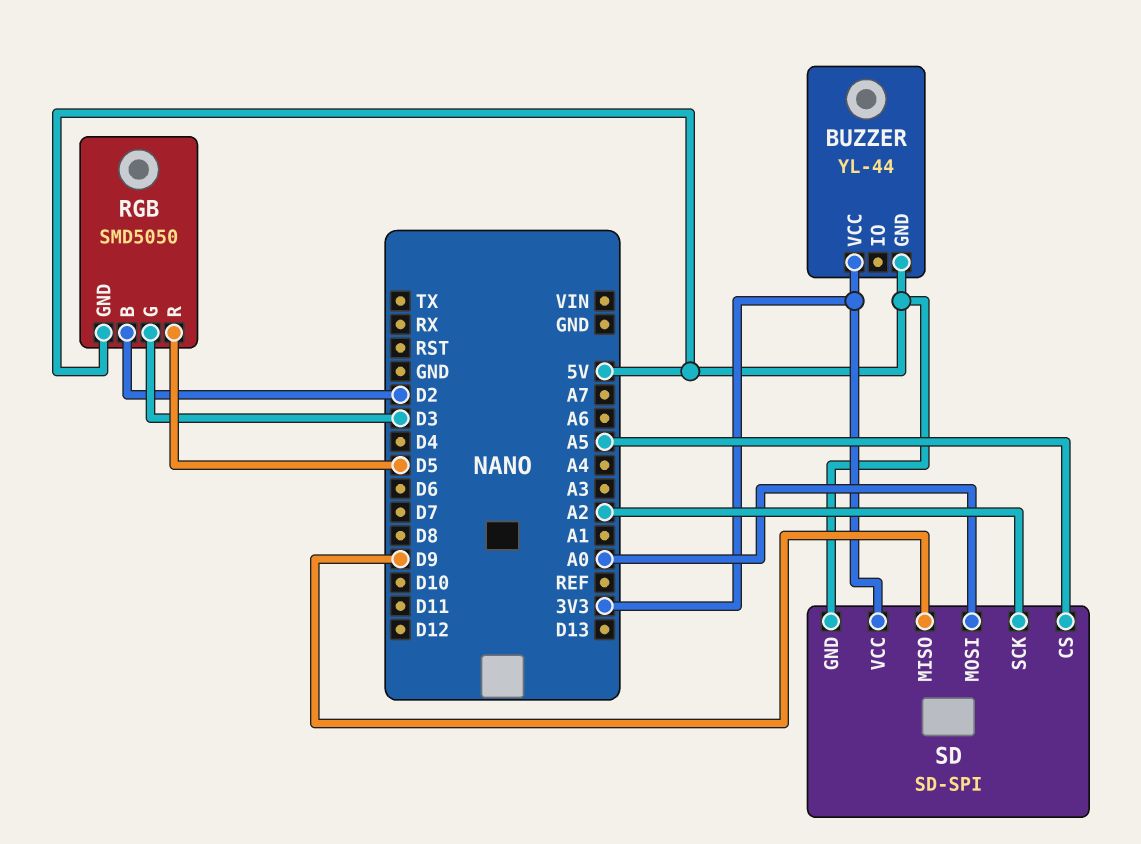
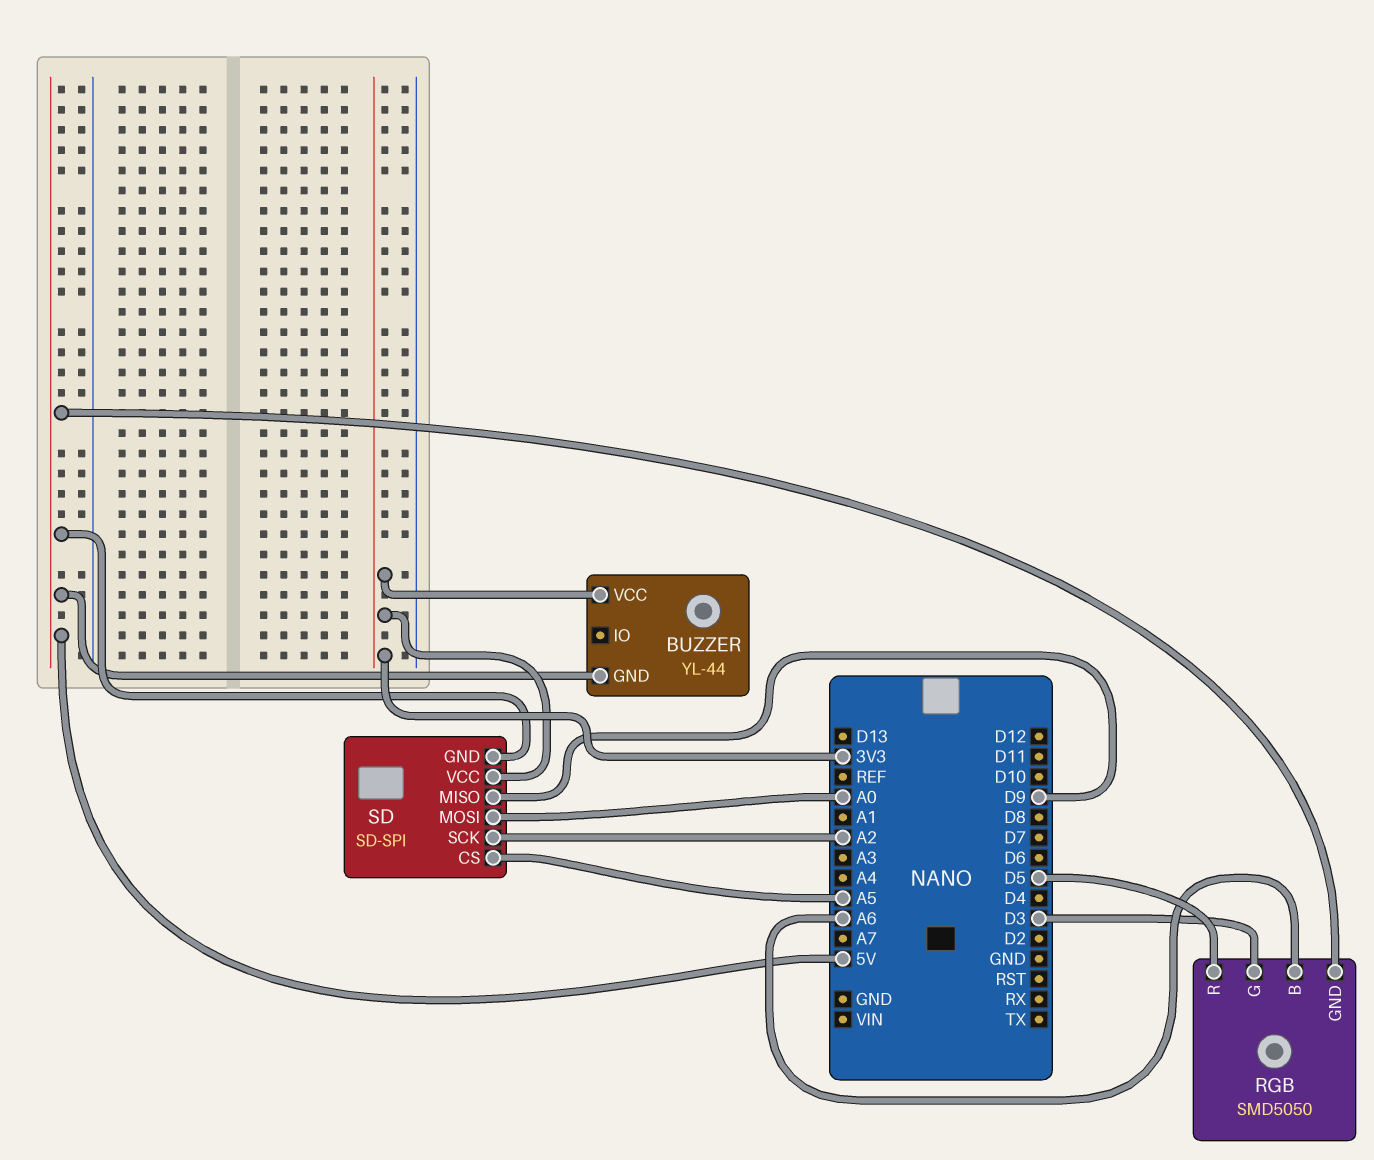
RGB pin B: D2 -> A6

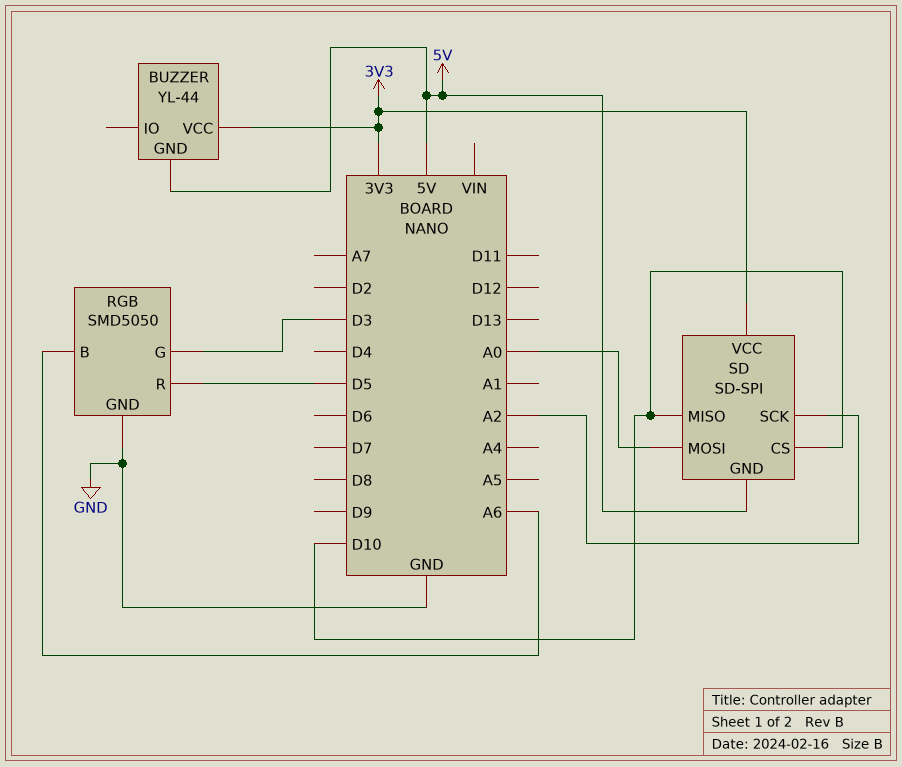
RGB pin GND: 5V -> GND
SD pin CS: A5 -> D10
SD pin MISO: D9 -> D10

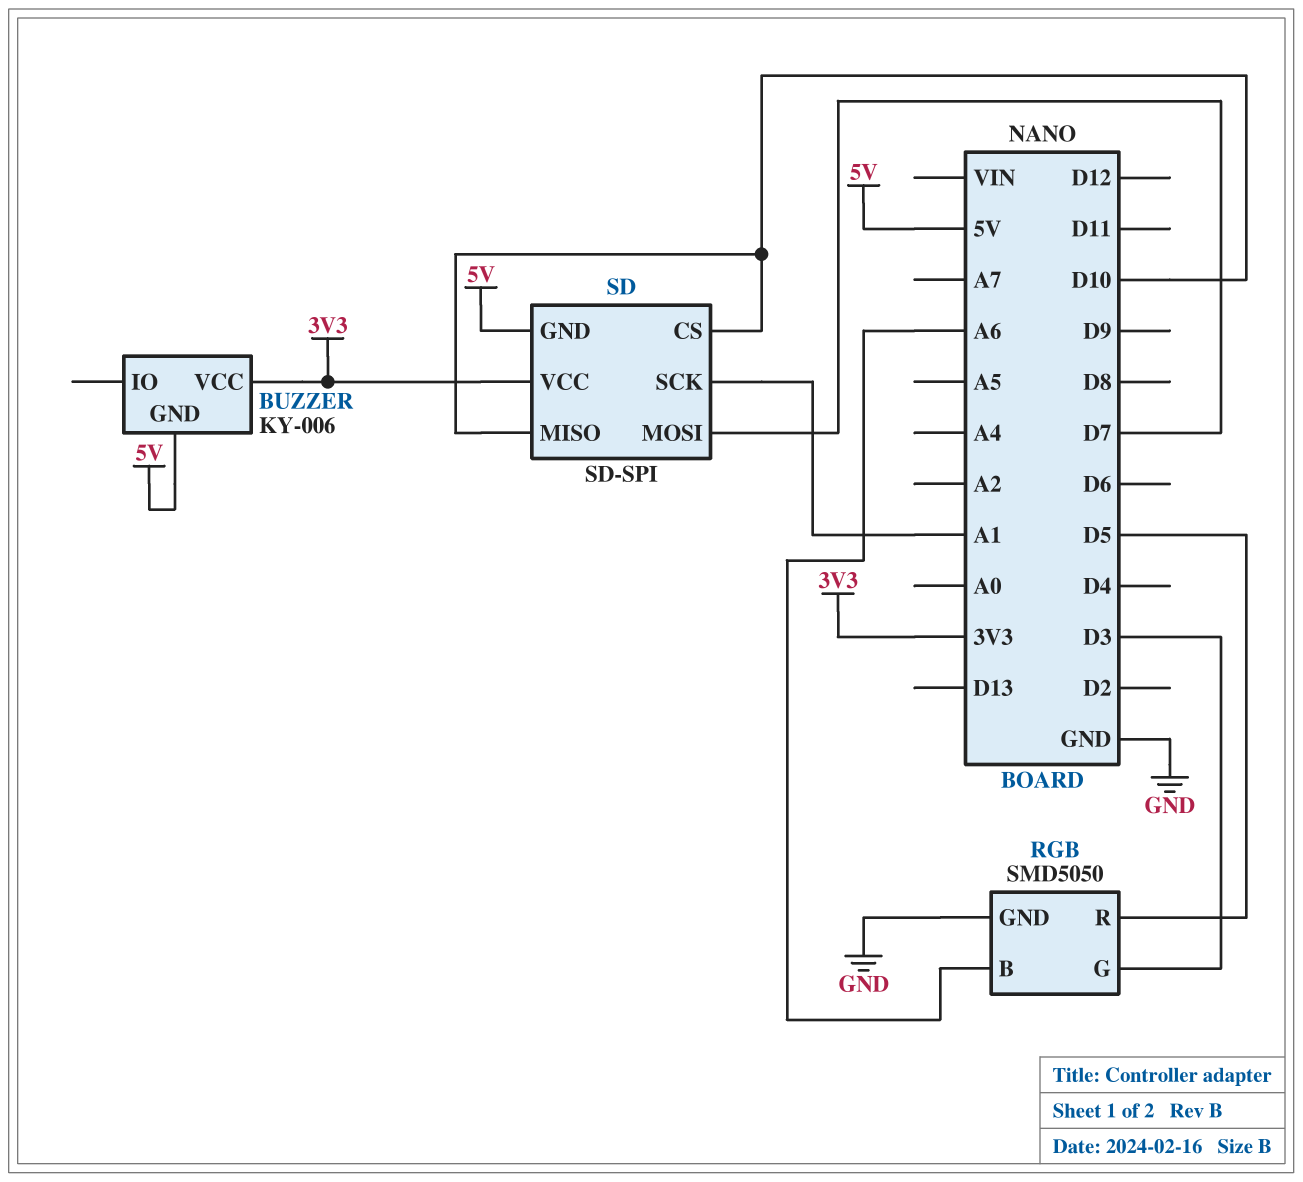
BUZZER: YL-44 -> KY-006
SD pin MOSI: A0 -> D7
SD pin SCK: A2 -> A1

